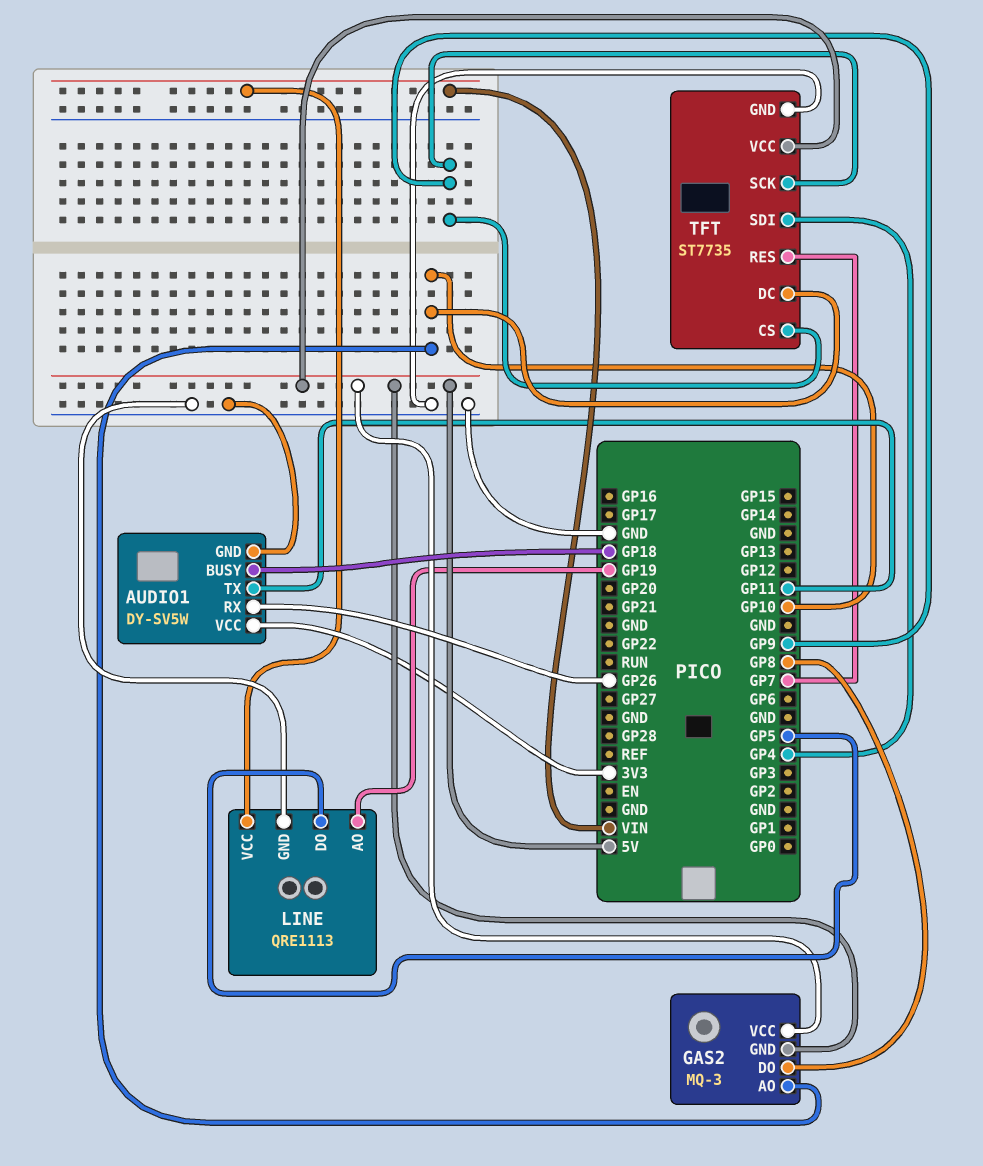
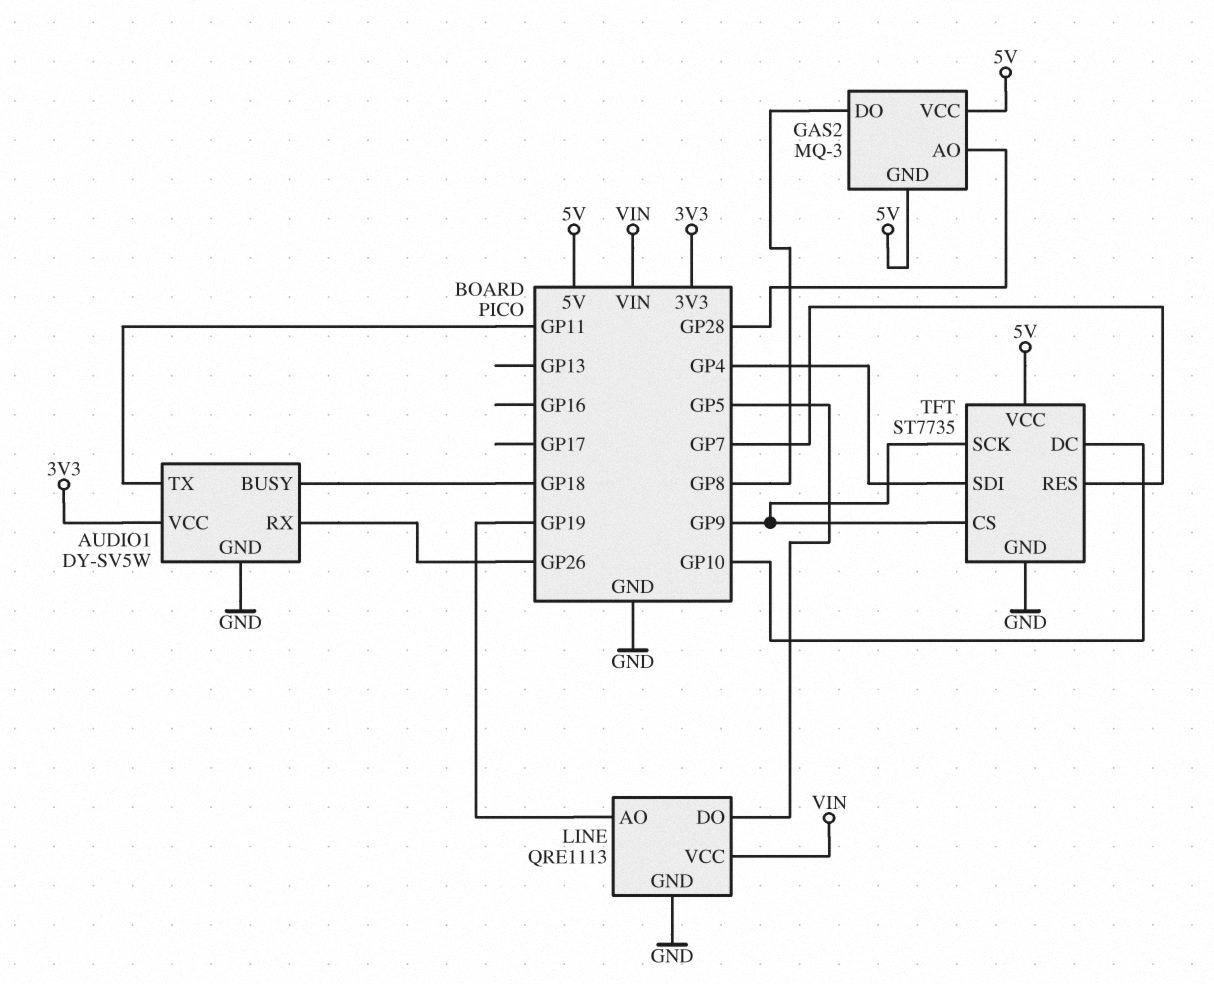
GAS2 pin AO: GP10 -> GP28

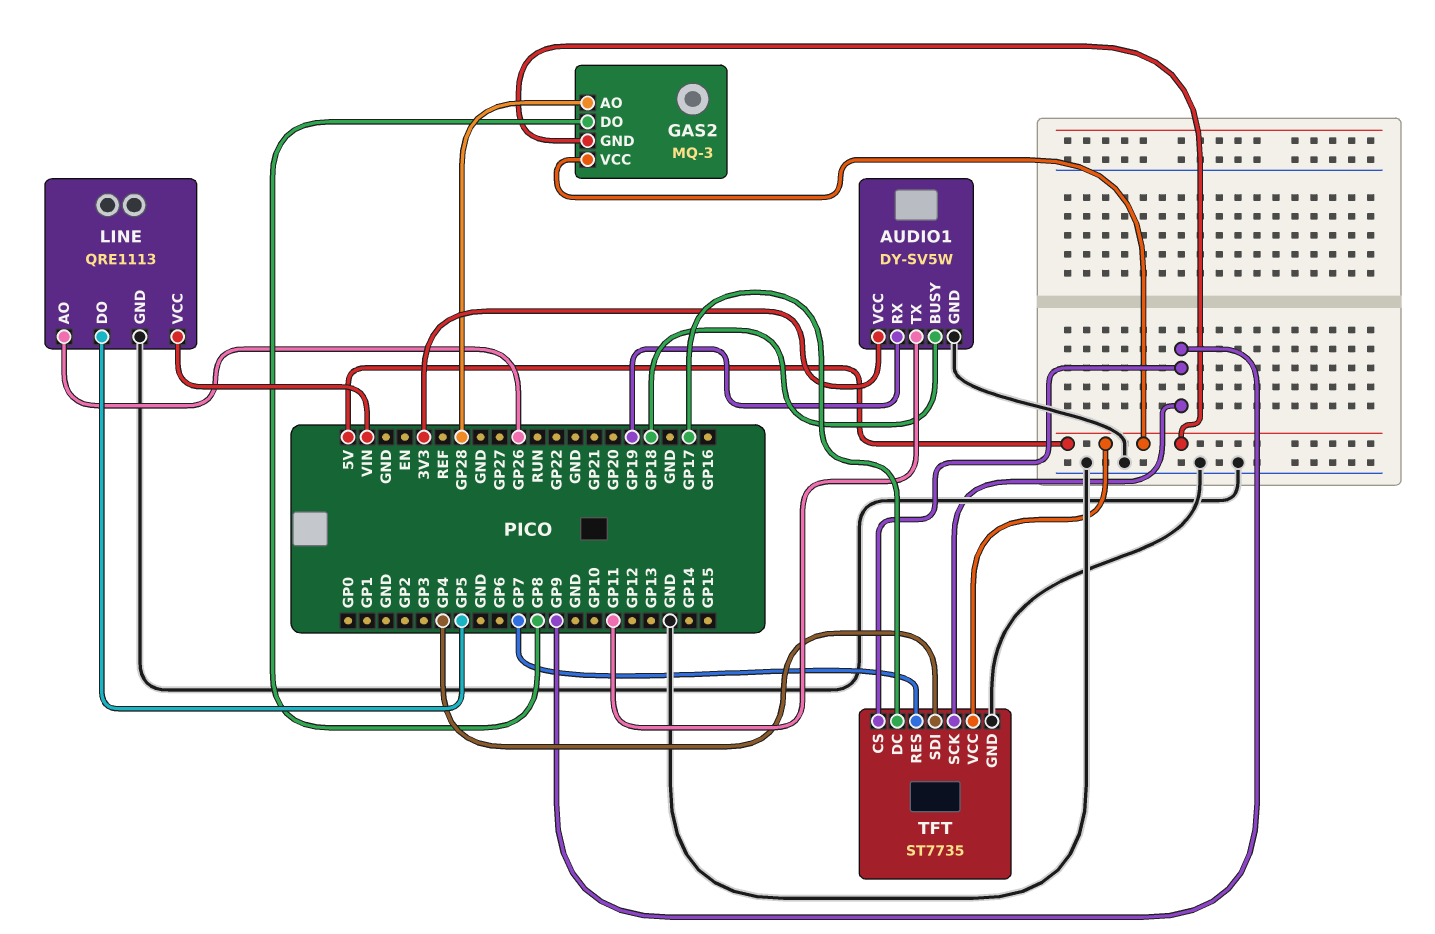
AUDIO1 pin RX: GP26 -> GP19
LINE pin AO: GP19 -> GP26
TFT pin DC: GP10 -> GP17

